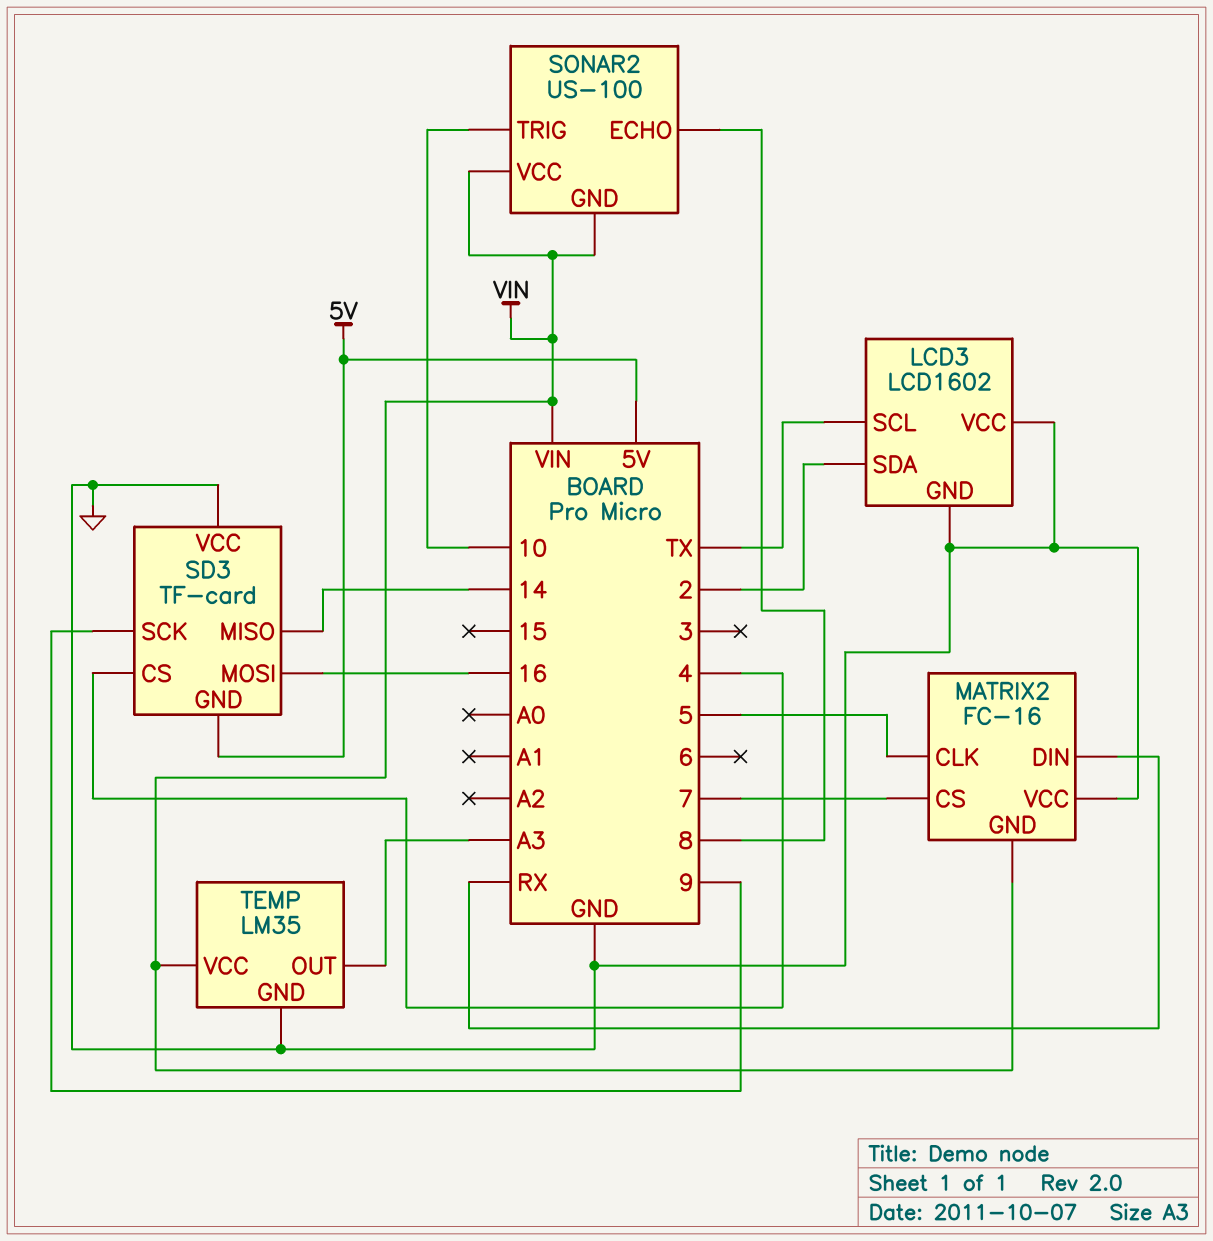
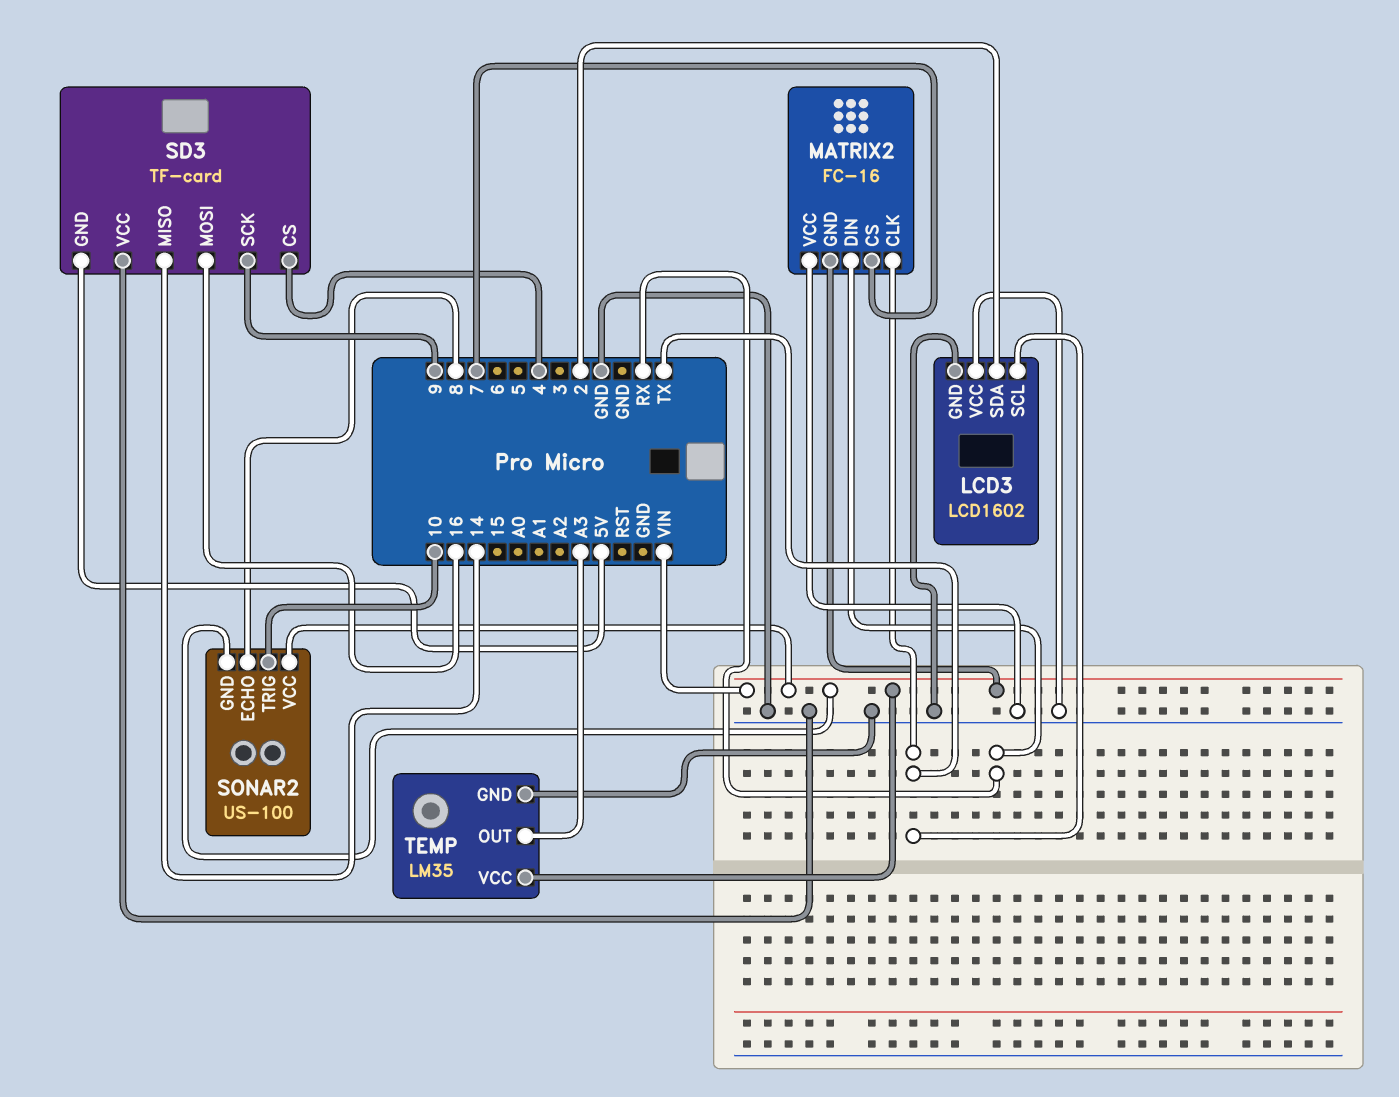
MATRIX2 pin CLK: 5 -> TX

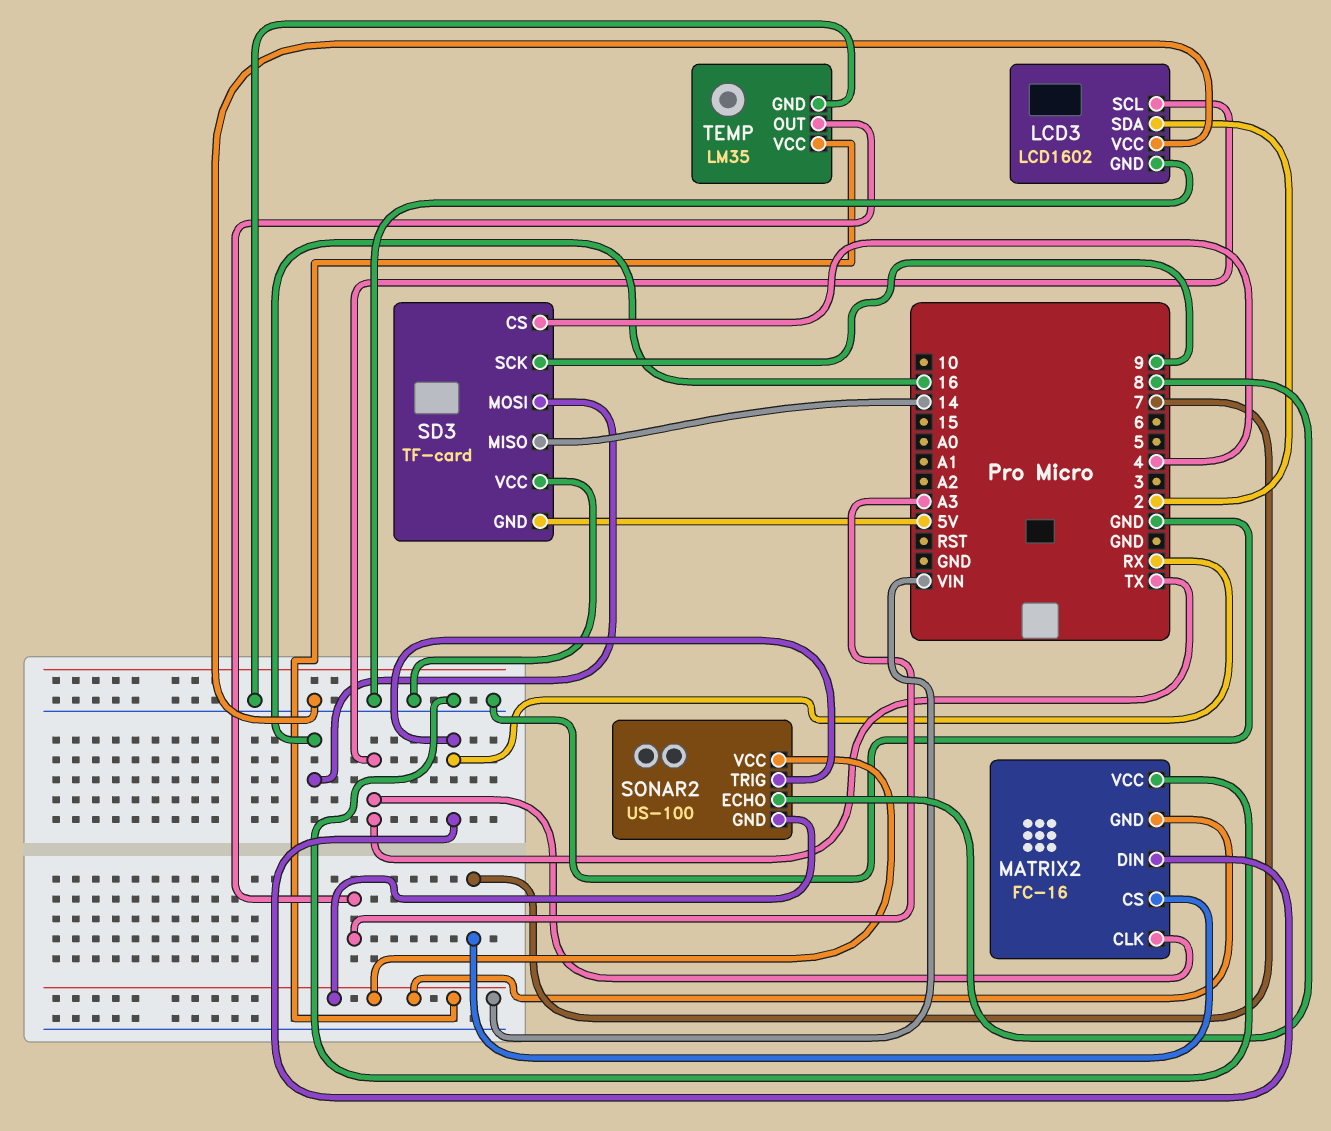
SONAR2 pin TRIG: 10 -> RX

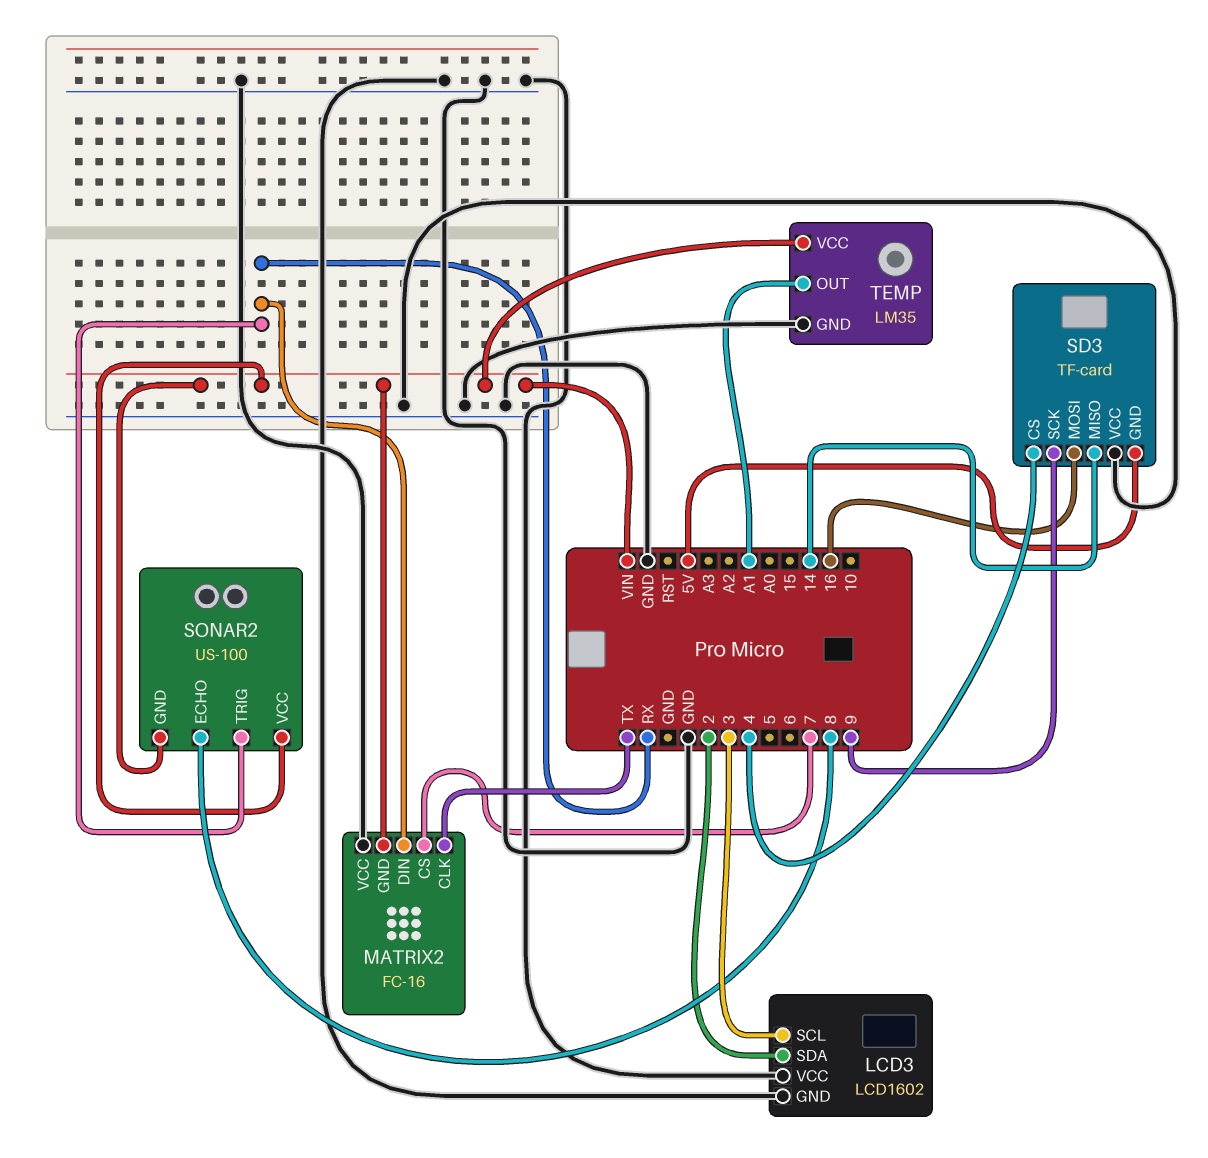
LCD3 pin SCL: TX -> 3
TEMP pin OUT: A3 -> A1

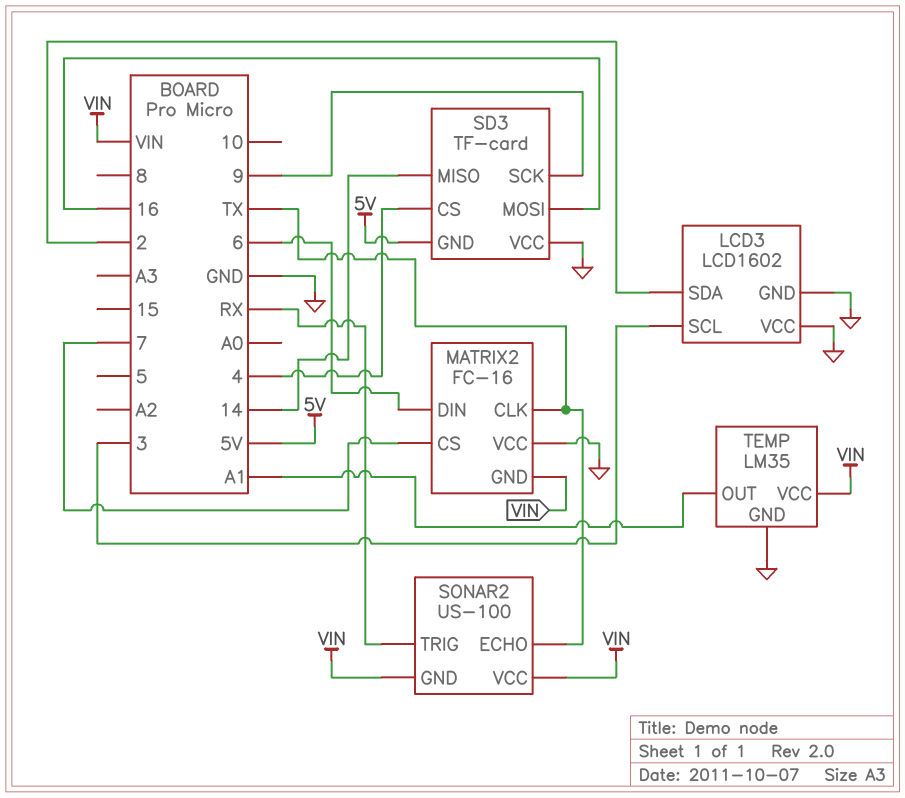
MATRIX2 pin DIN: RX -> 6
SONAR2 pin ECHO: 8 -> TX

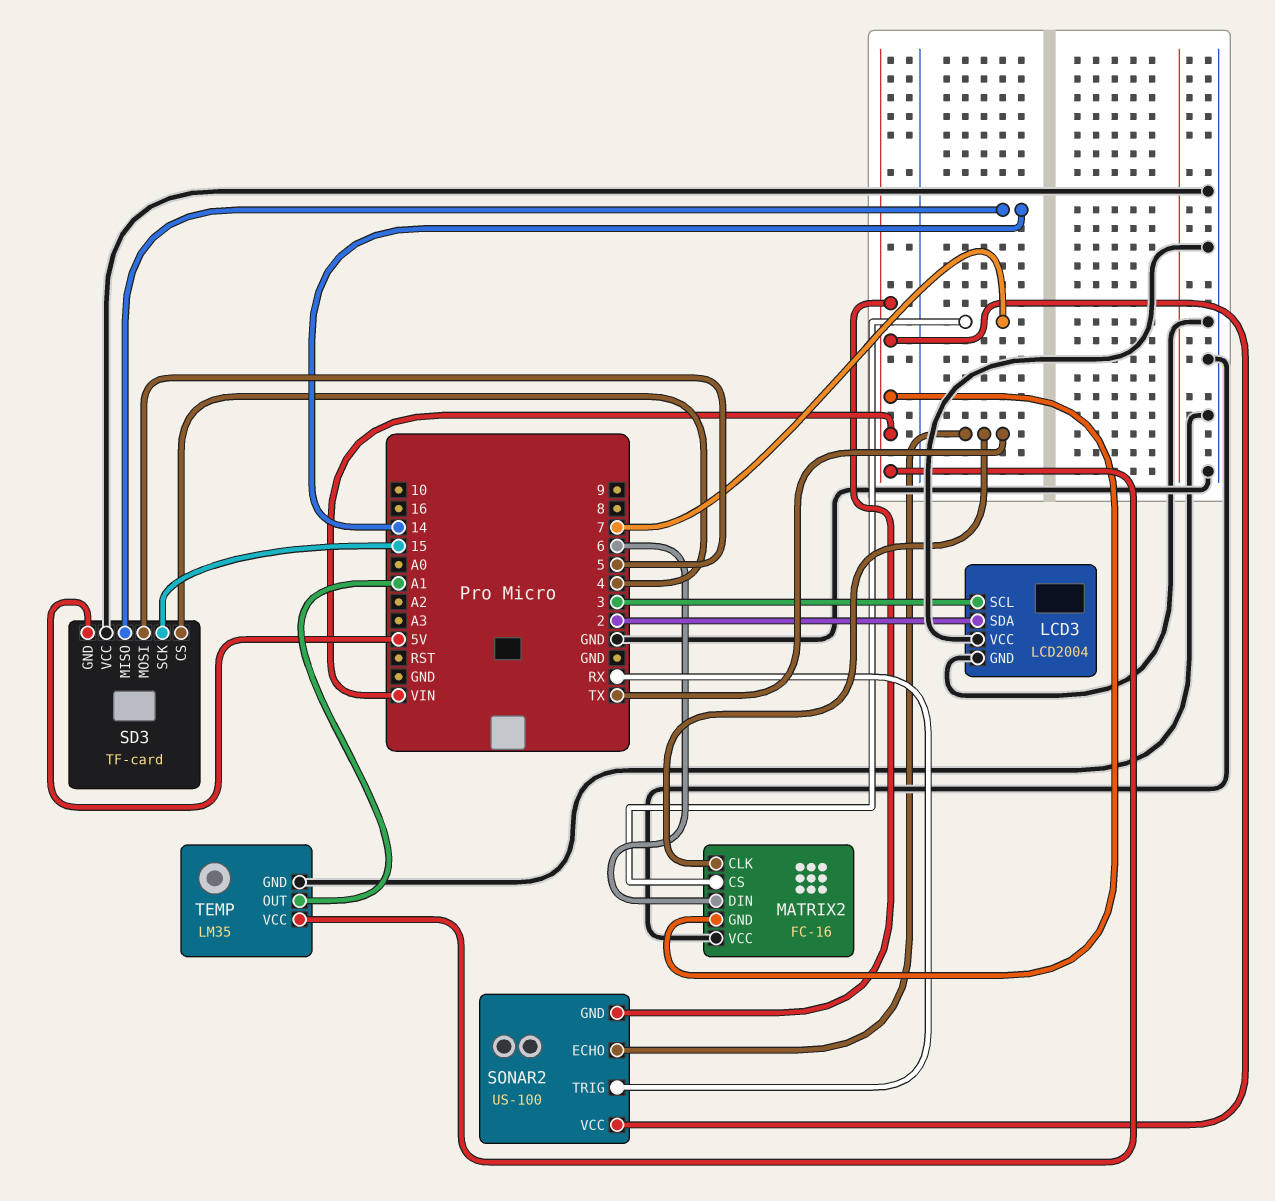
LCD3: LCD1602 -> LCD2004
SD3 pin MOSI: 16 -> 5
SD3 pin SCK: 9 -> 15

